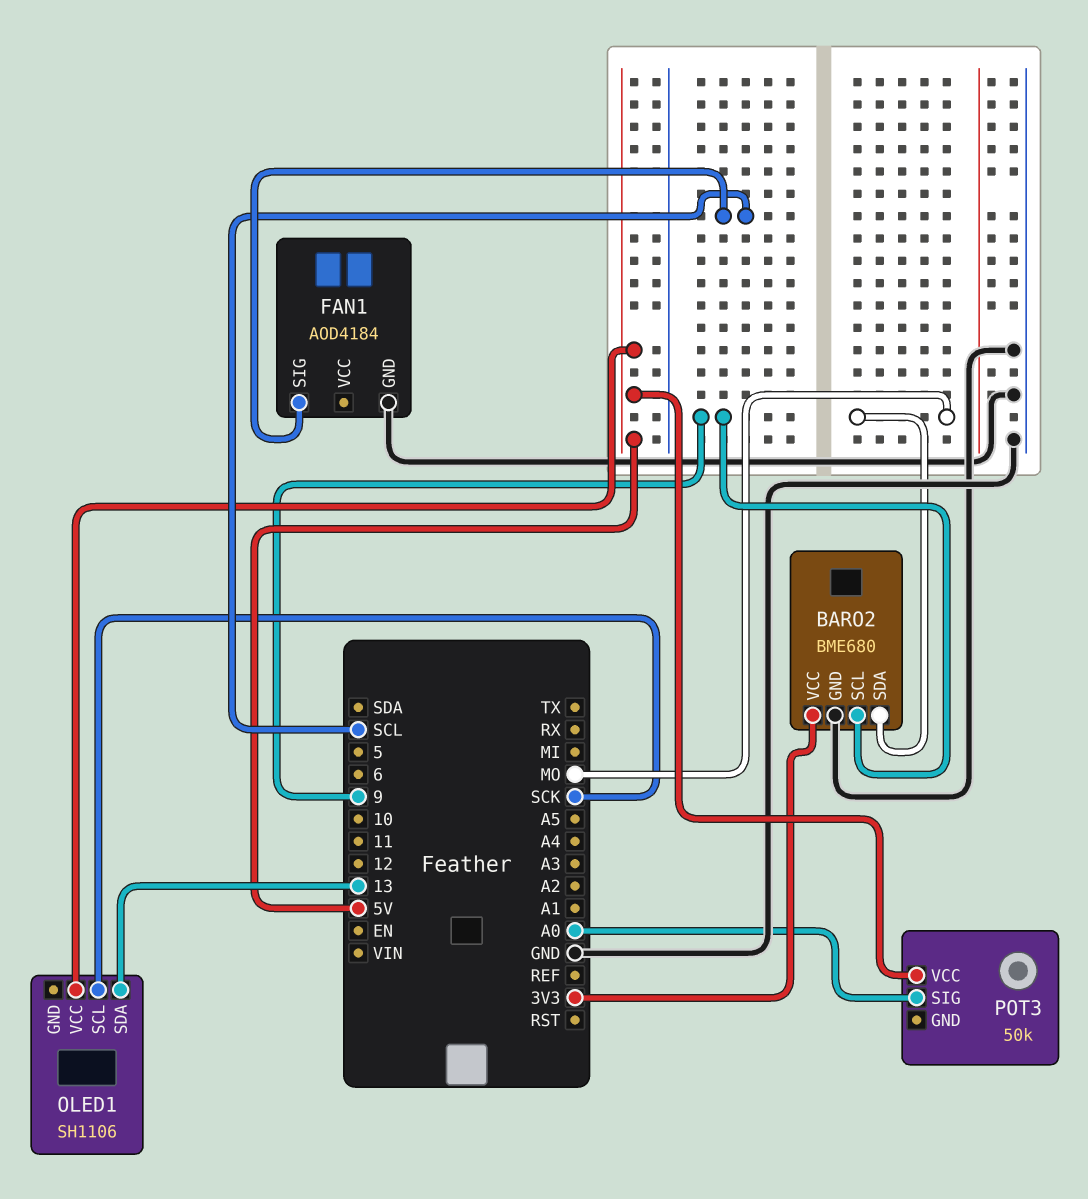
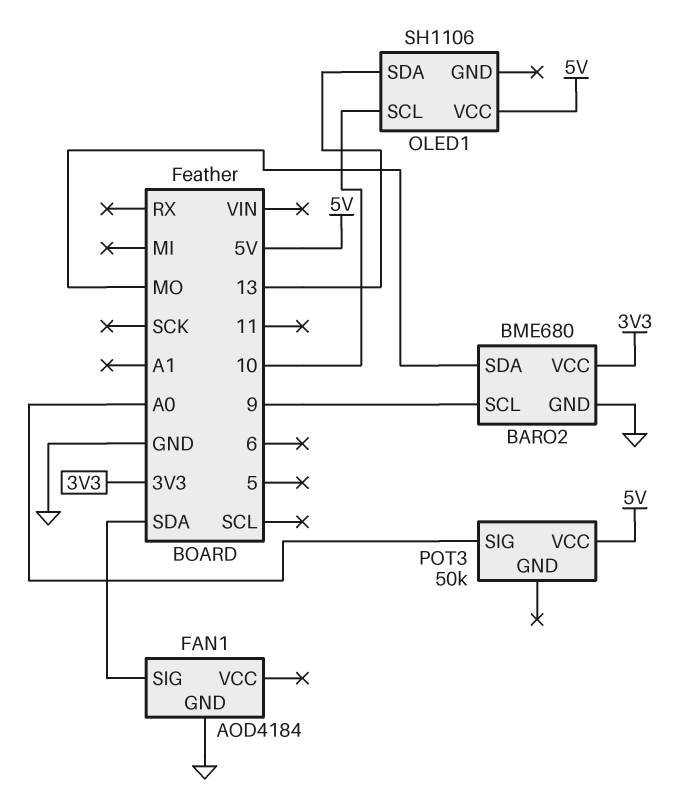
FAN1 pin SIG: SCL -> SDA
OLED1 pin SCL: SCK -> 10

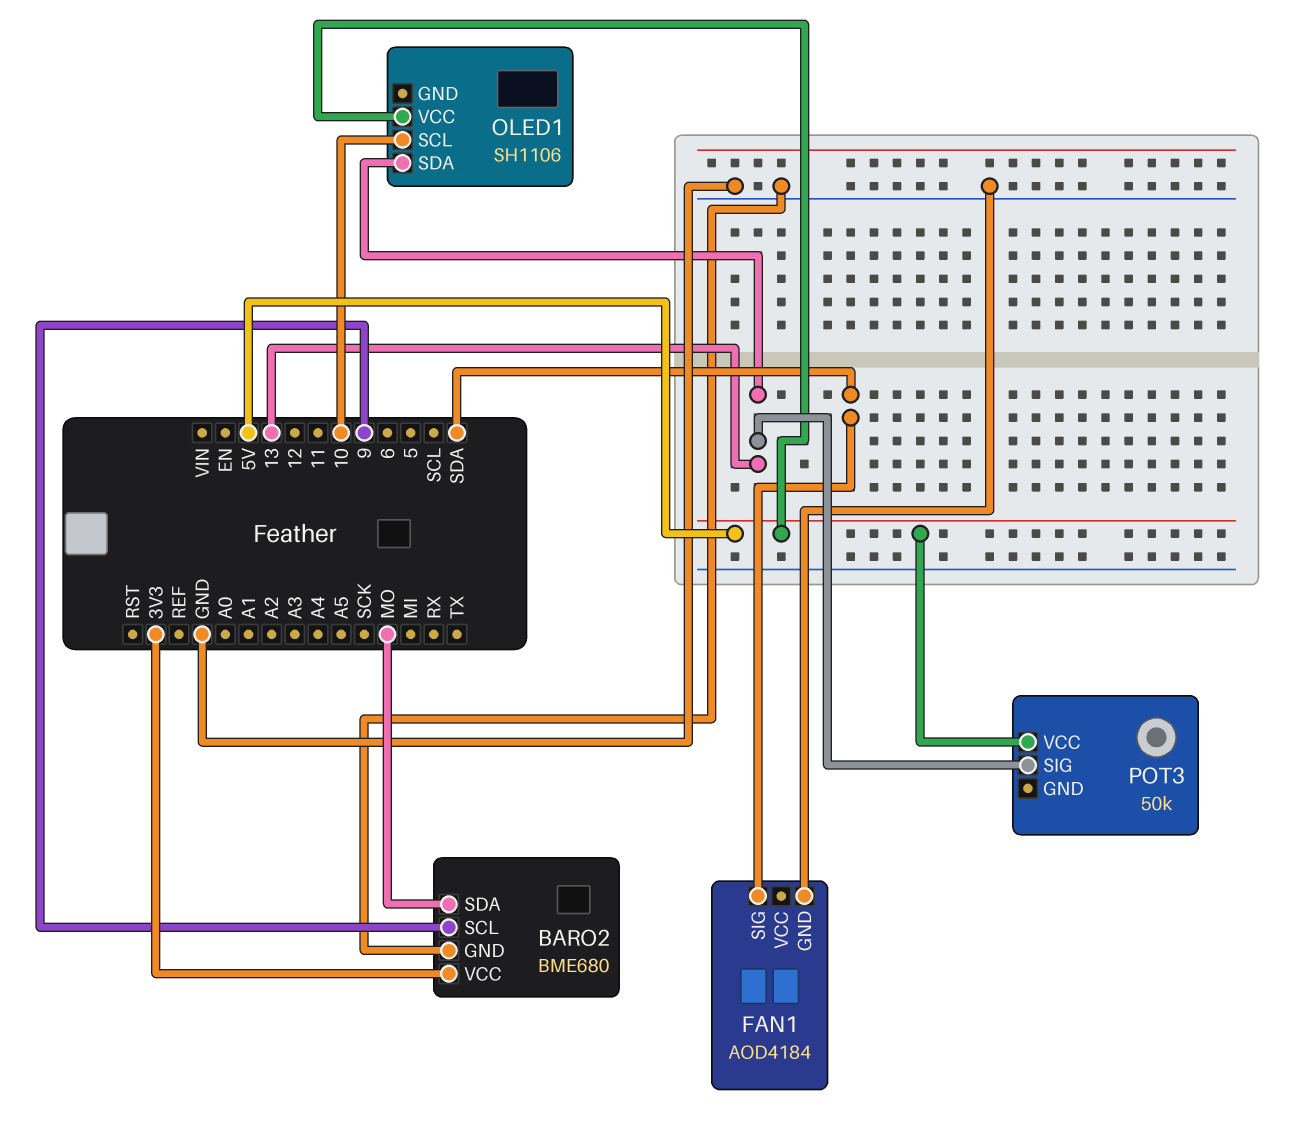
POT3 pin SIG: A0 -> 13

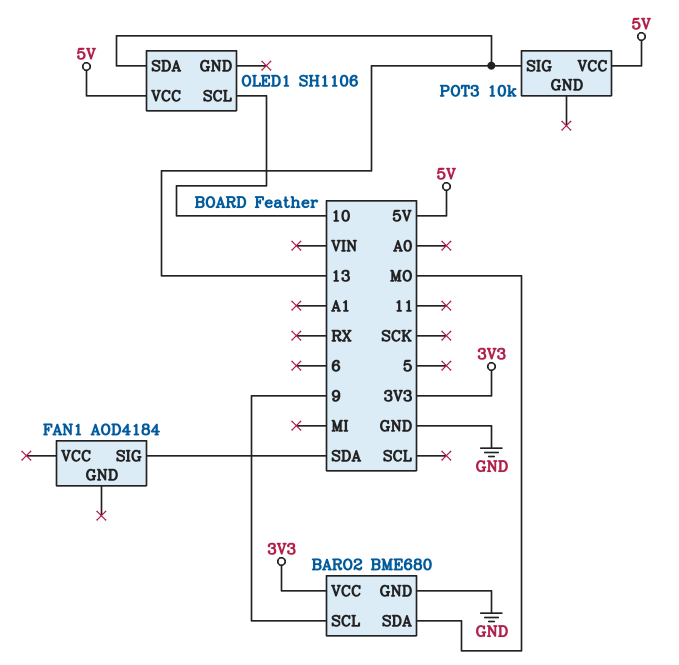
FAN1 pin GND: GND -> none
POT3: 50k -> 10k

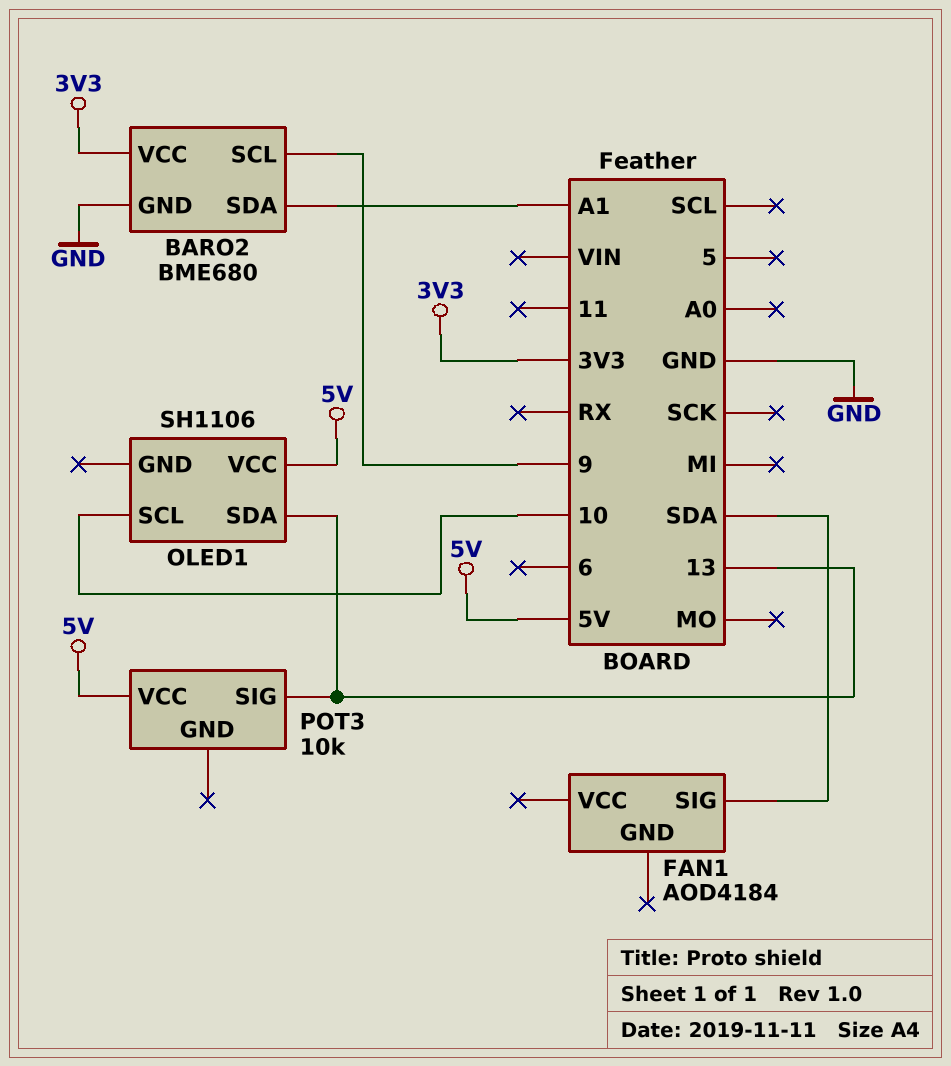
BARO2 pin SDA: MO -> A1

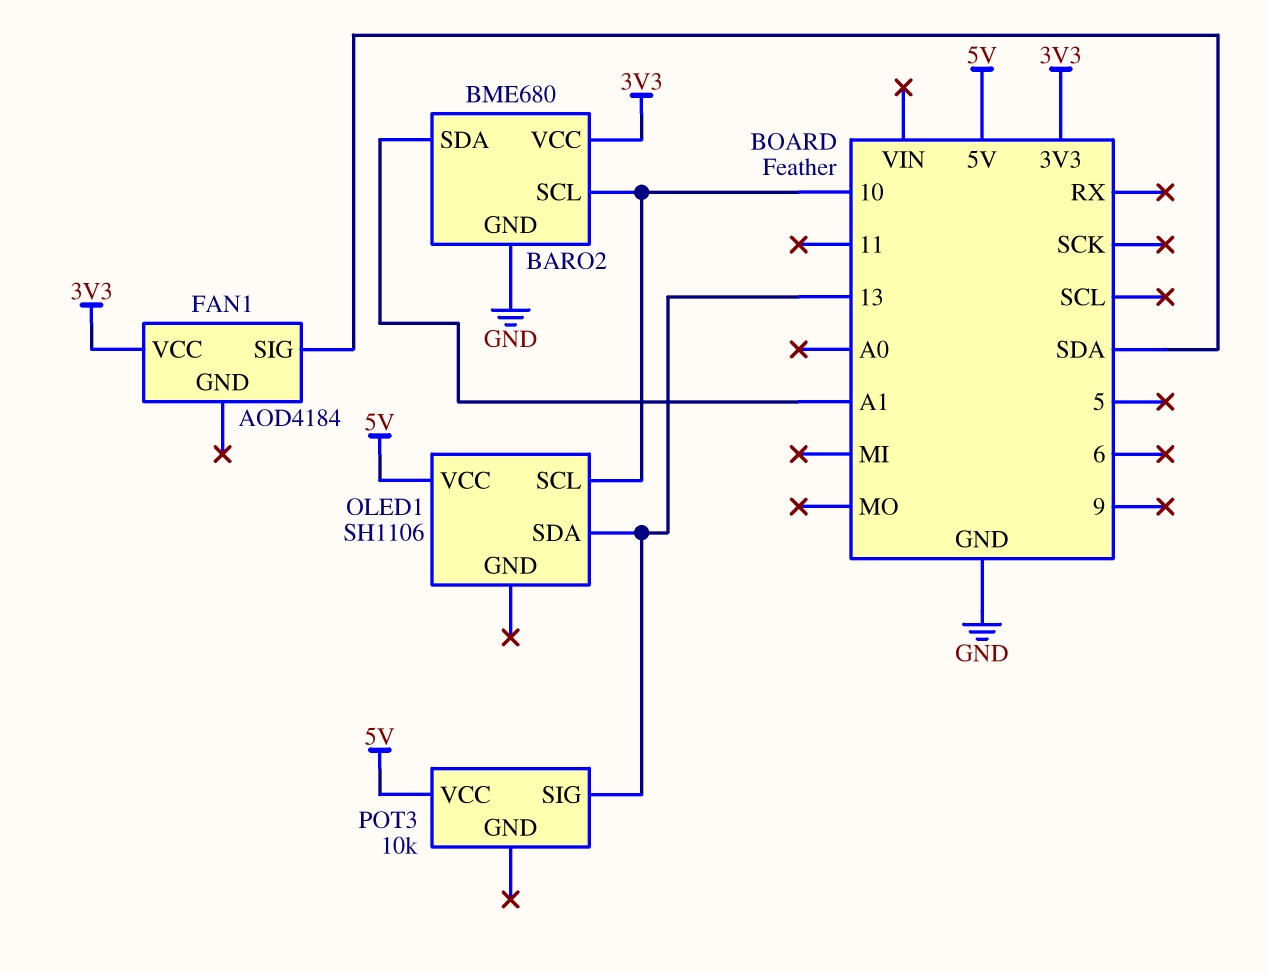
BARO2 pin SCL: 9 -> 10
FAN1 pin VCC: none -> 3V3

